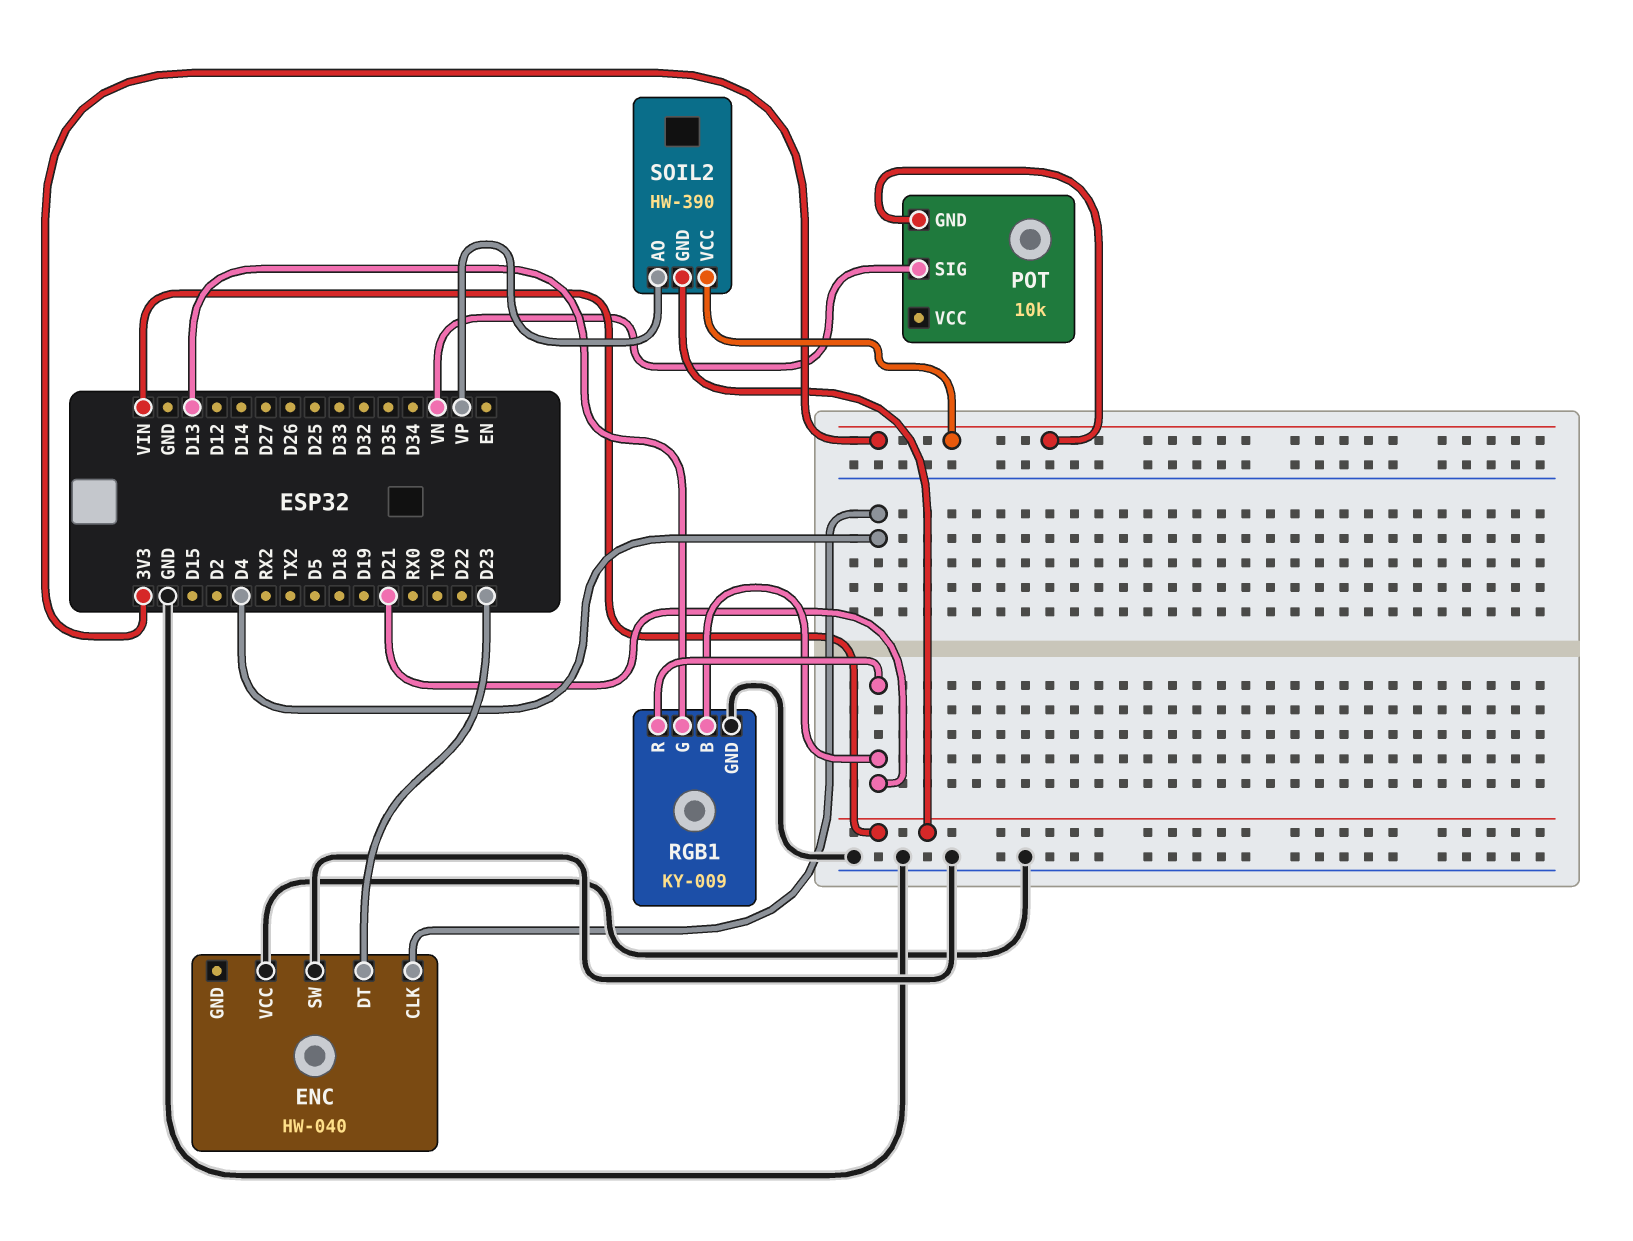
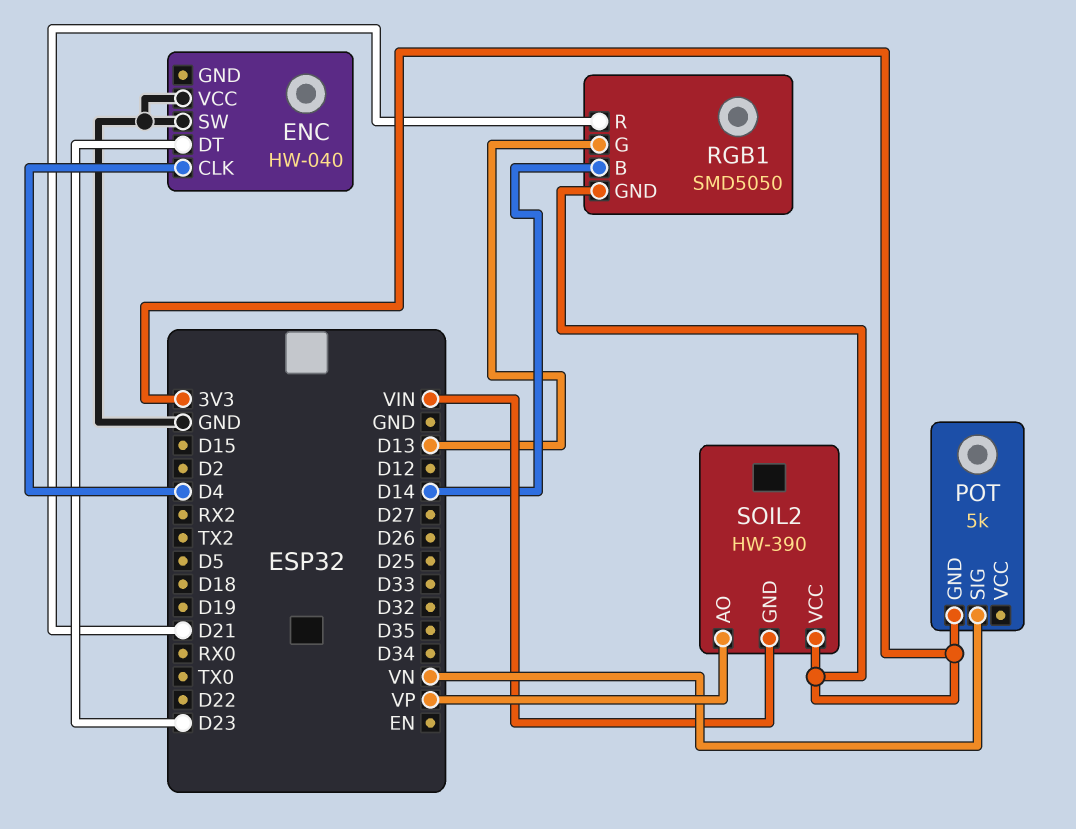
POT: 10k -> 5k
RGB1: KY-009 -> SMD5050
RGB1 pin B: D21 -> D14
RGB1 pin GND: GND -> 3V3

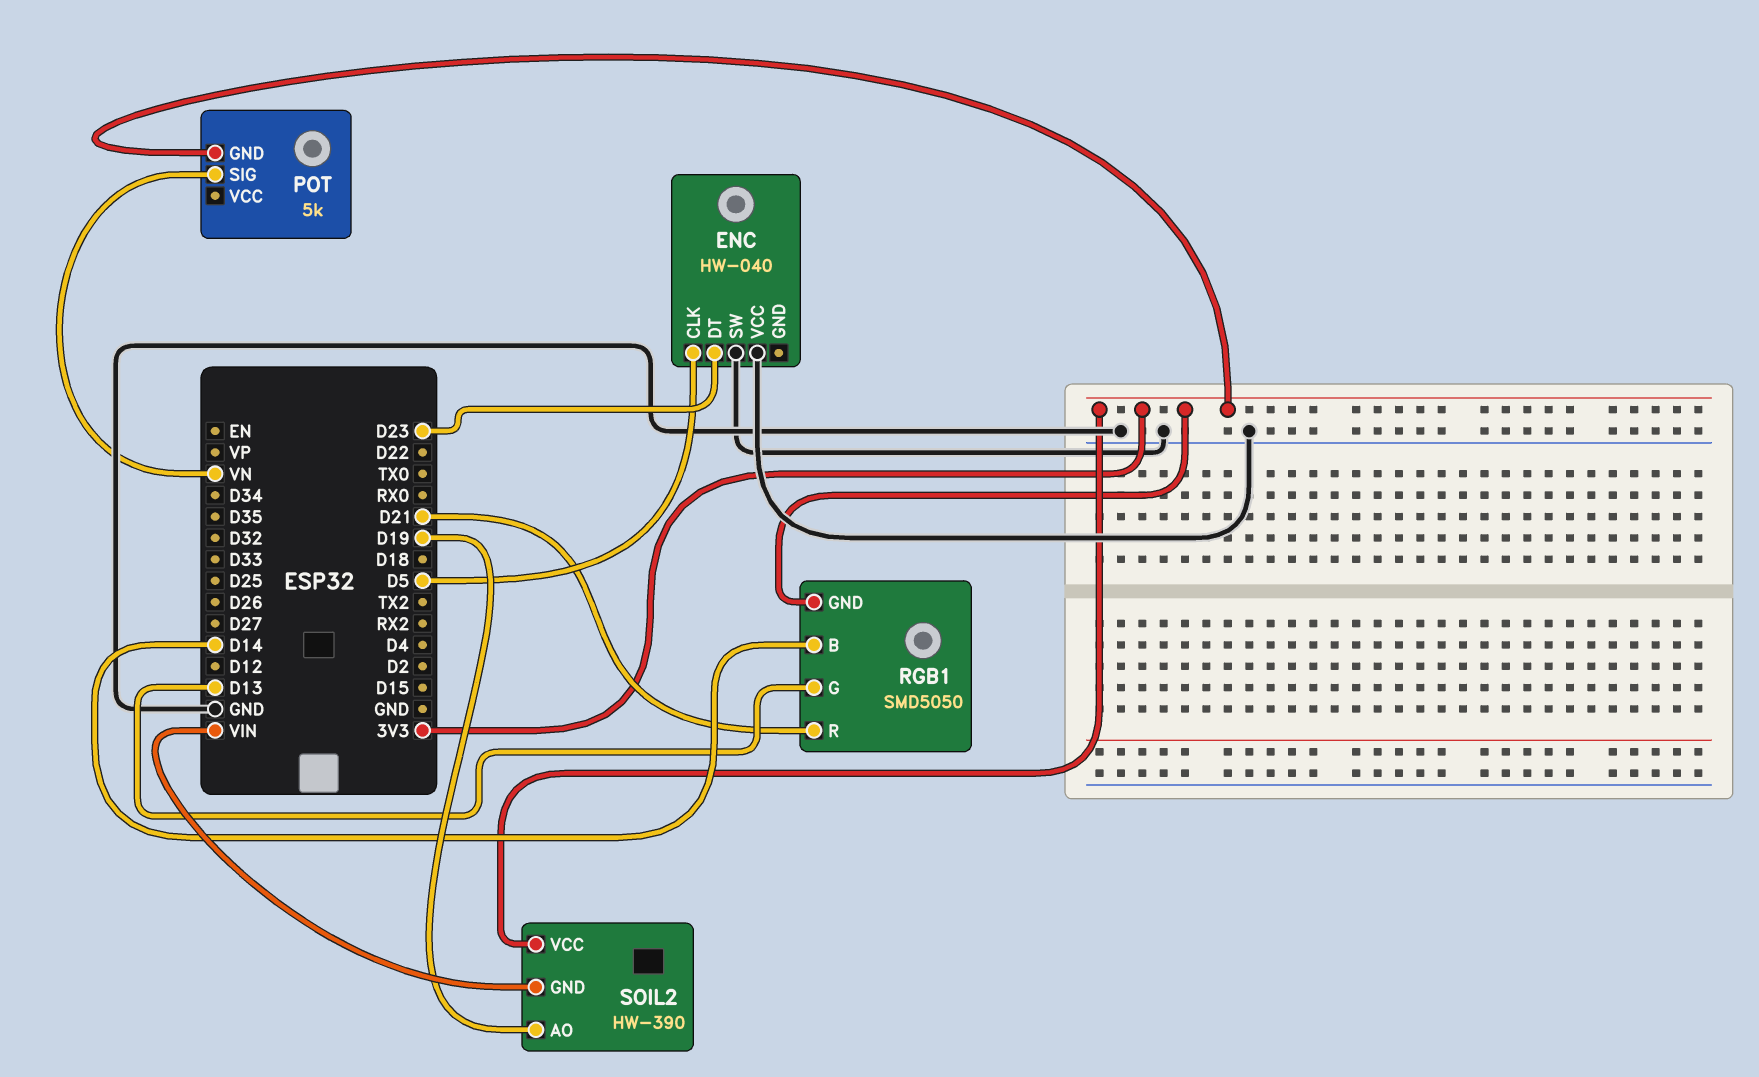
ENC pin CLK: D4 -> D5
SOIL2 pin AO: VP -> D19

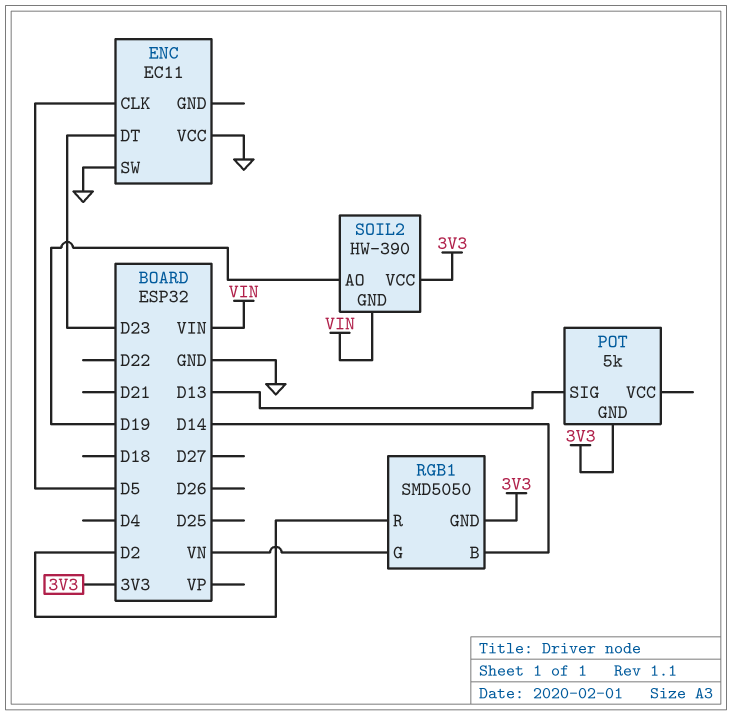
ENC: HW-040 -> EC11
POT pin SIG: VN -> D13
RGB1 pin G: D13 -> VN
RGB1 pin R: D21 -> D2

